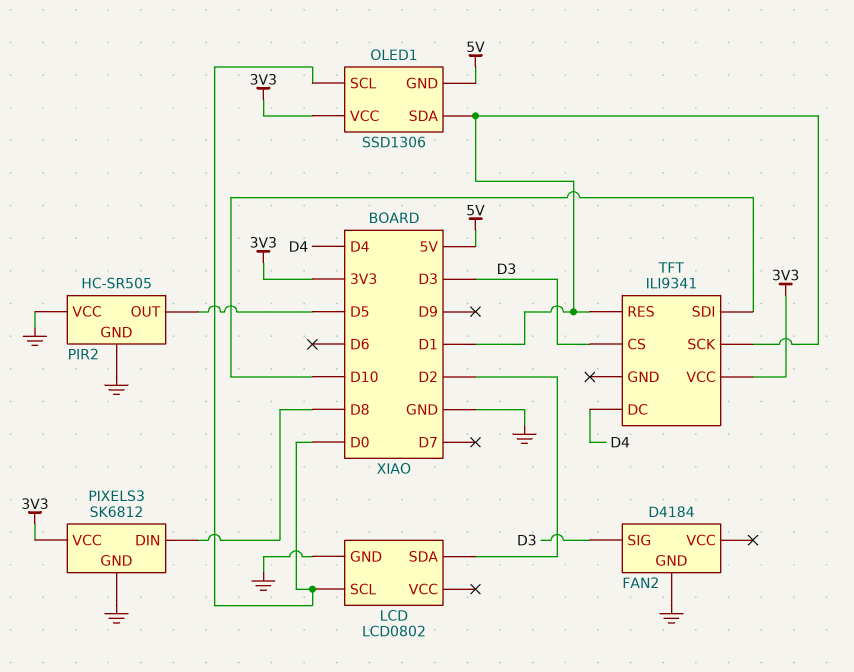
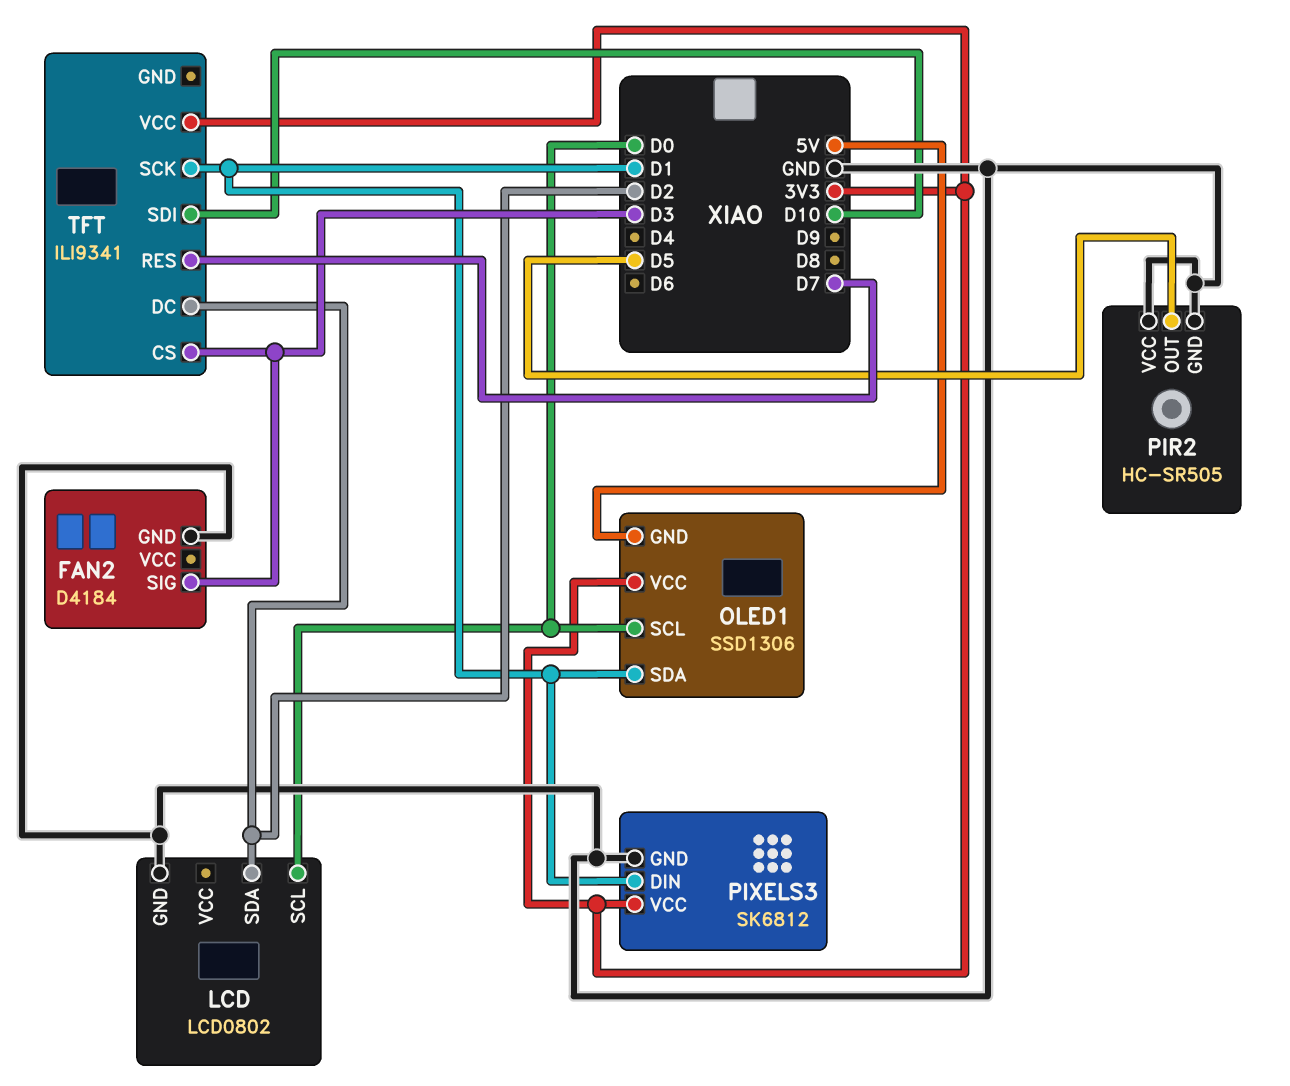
PIXELS3 pin DIN: D8 -> D1
TFT pin DC: D4 -> D2
TFT pin RES: D1 -> D7

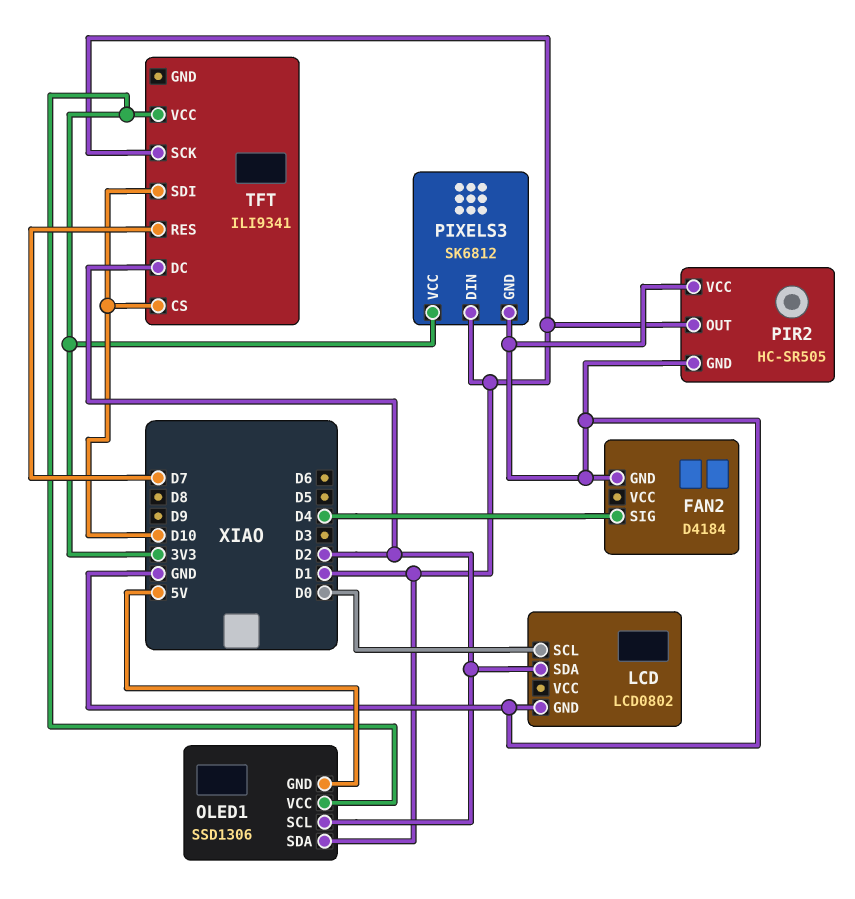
FAN2 pin SIG: D3 -> D4
OLED1 pin SCL: D0 -> D2
PIR2 pin OUT: D5 -> D1
TFT pin CS: D3 -> D10

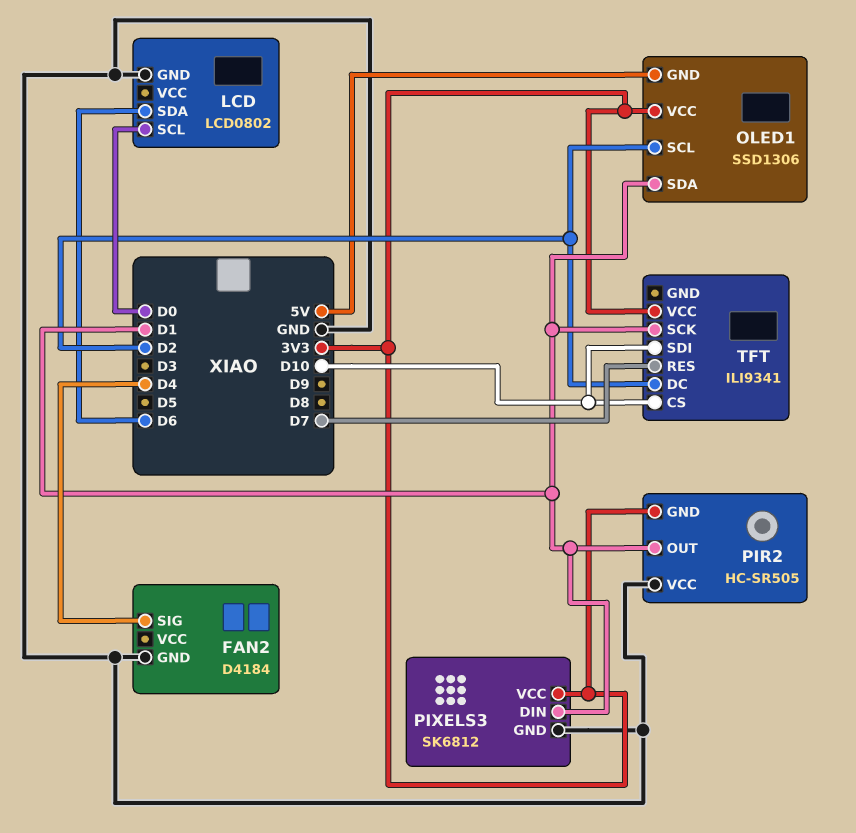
LCD pin SDA: D2 -> D6
PIR2 pin GND: GND -> 3V3

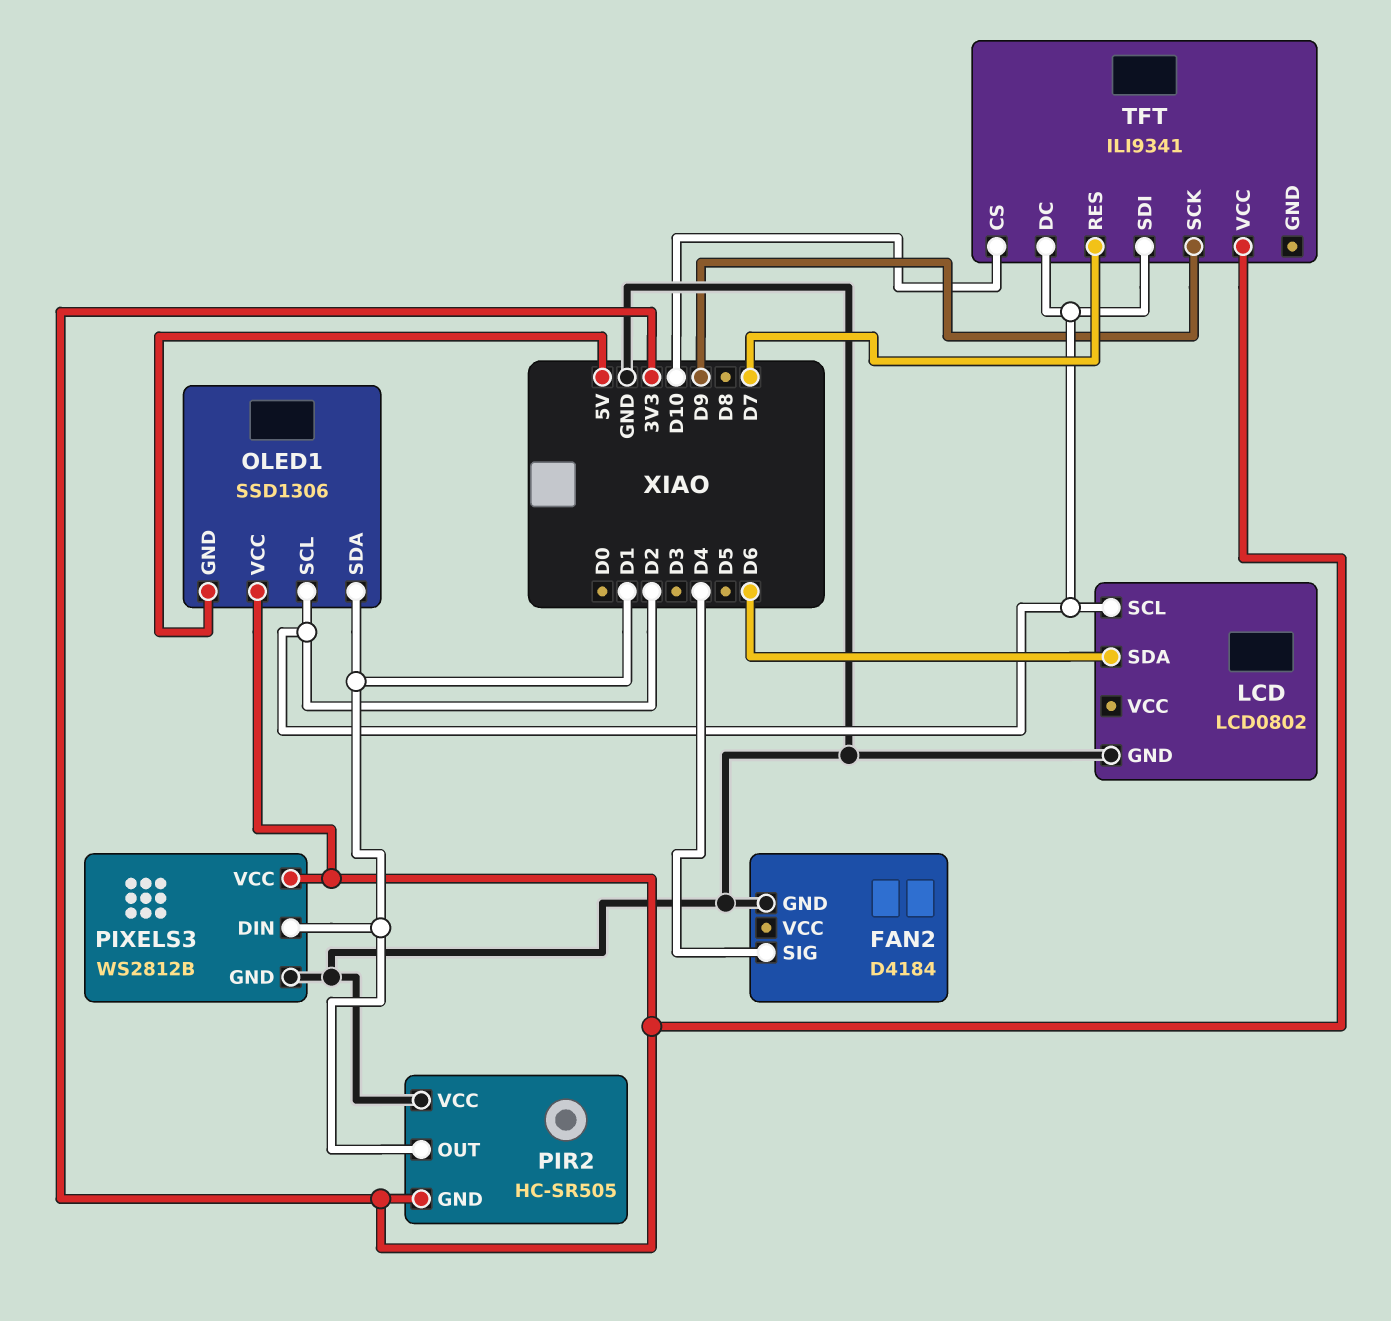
LCD pin SCL: D0 -> D2
PIXELS3: SK6812 -> WS2812B
TFT pin SCK: D1 -> D9
TFT pin SDI: D10 -> D2

